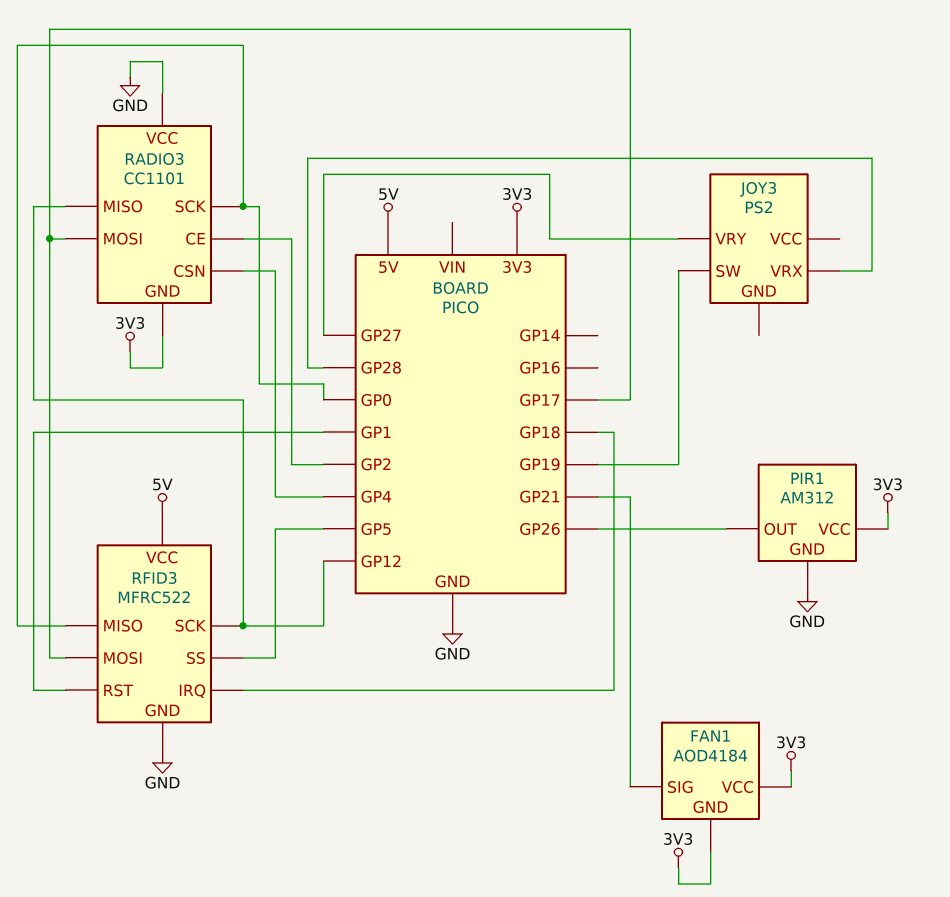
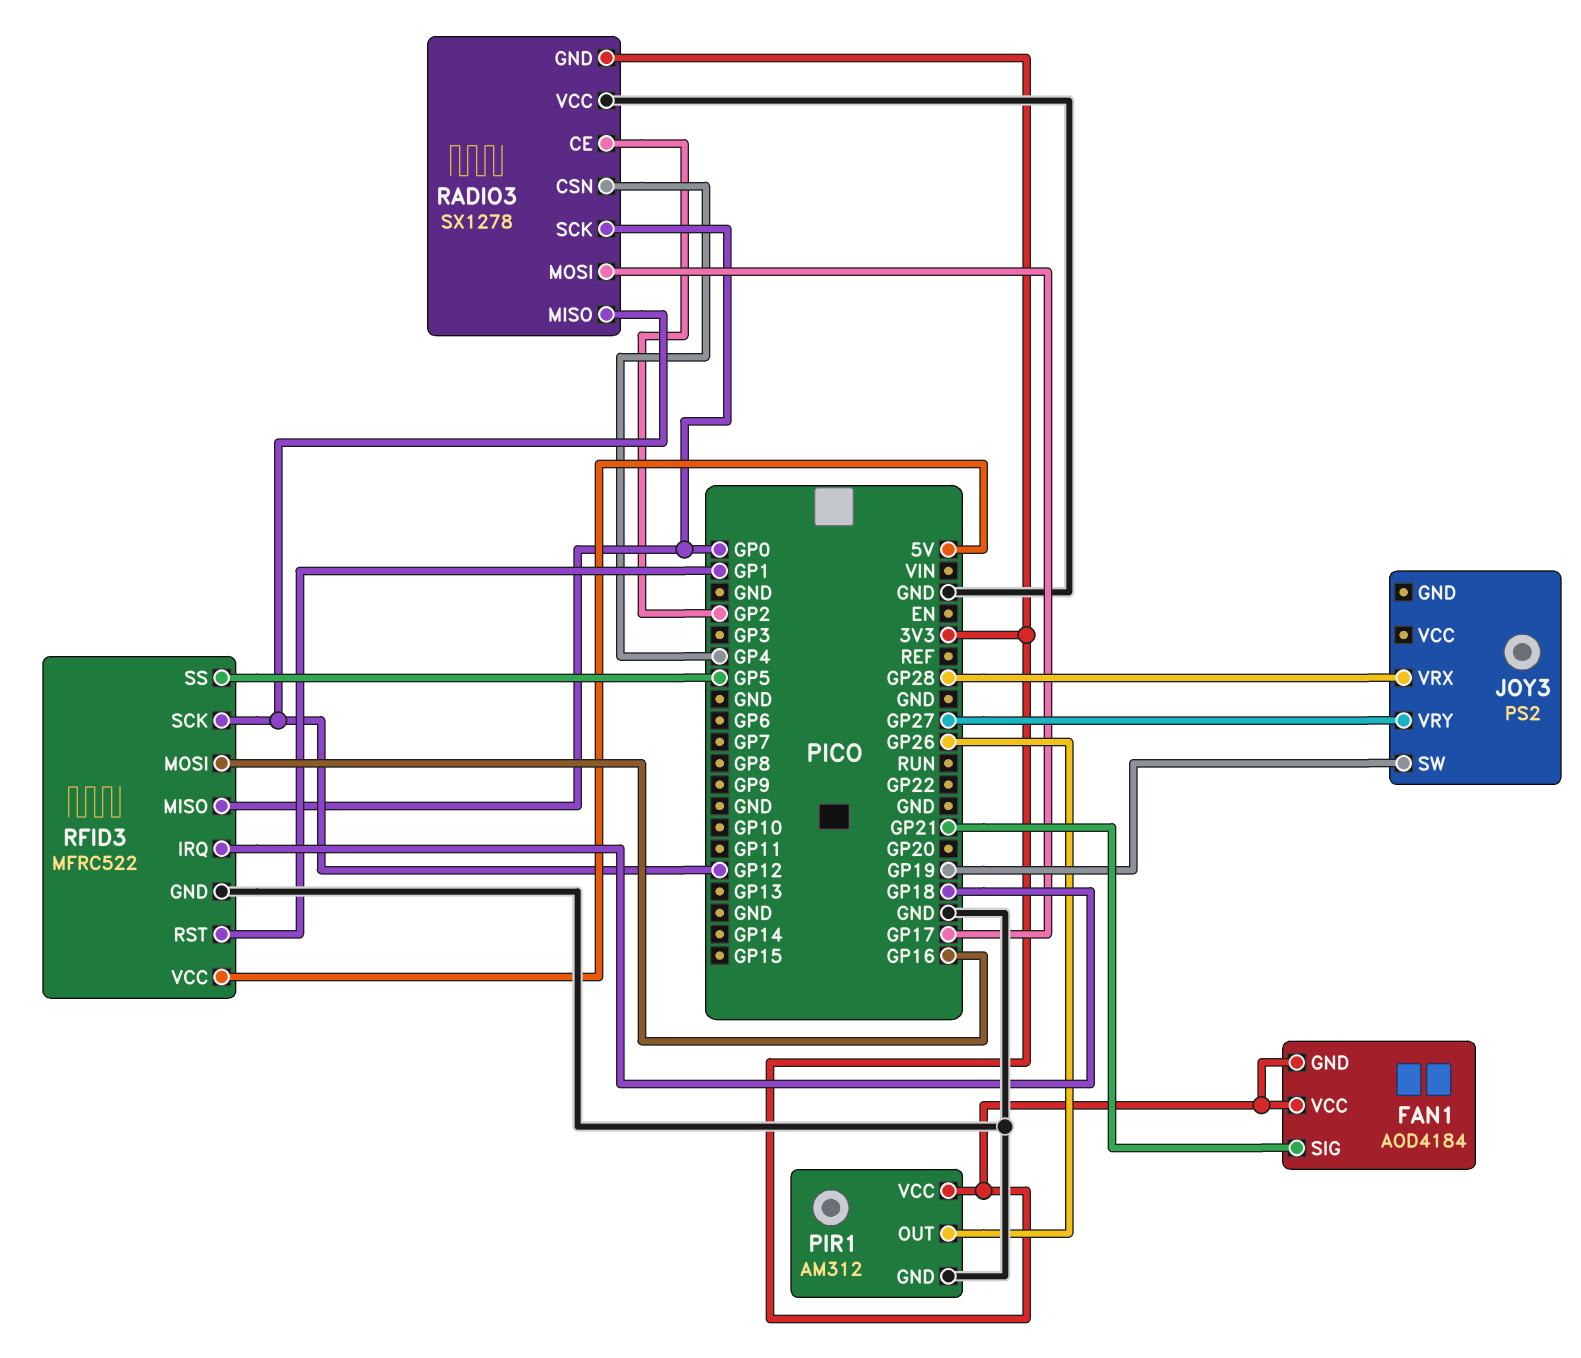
RADIO3: CC1101 -> SX1278
RFID3 pin MOSI: GP17 -> GP16

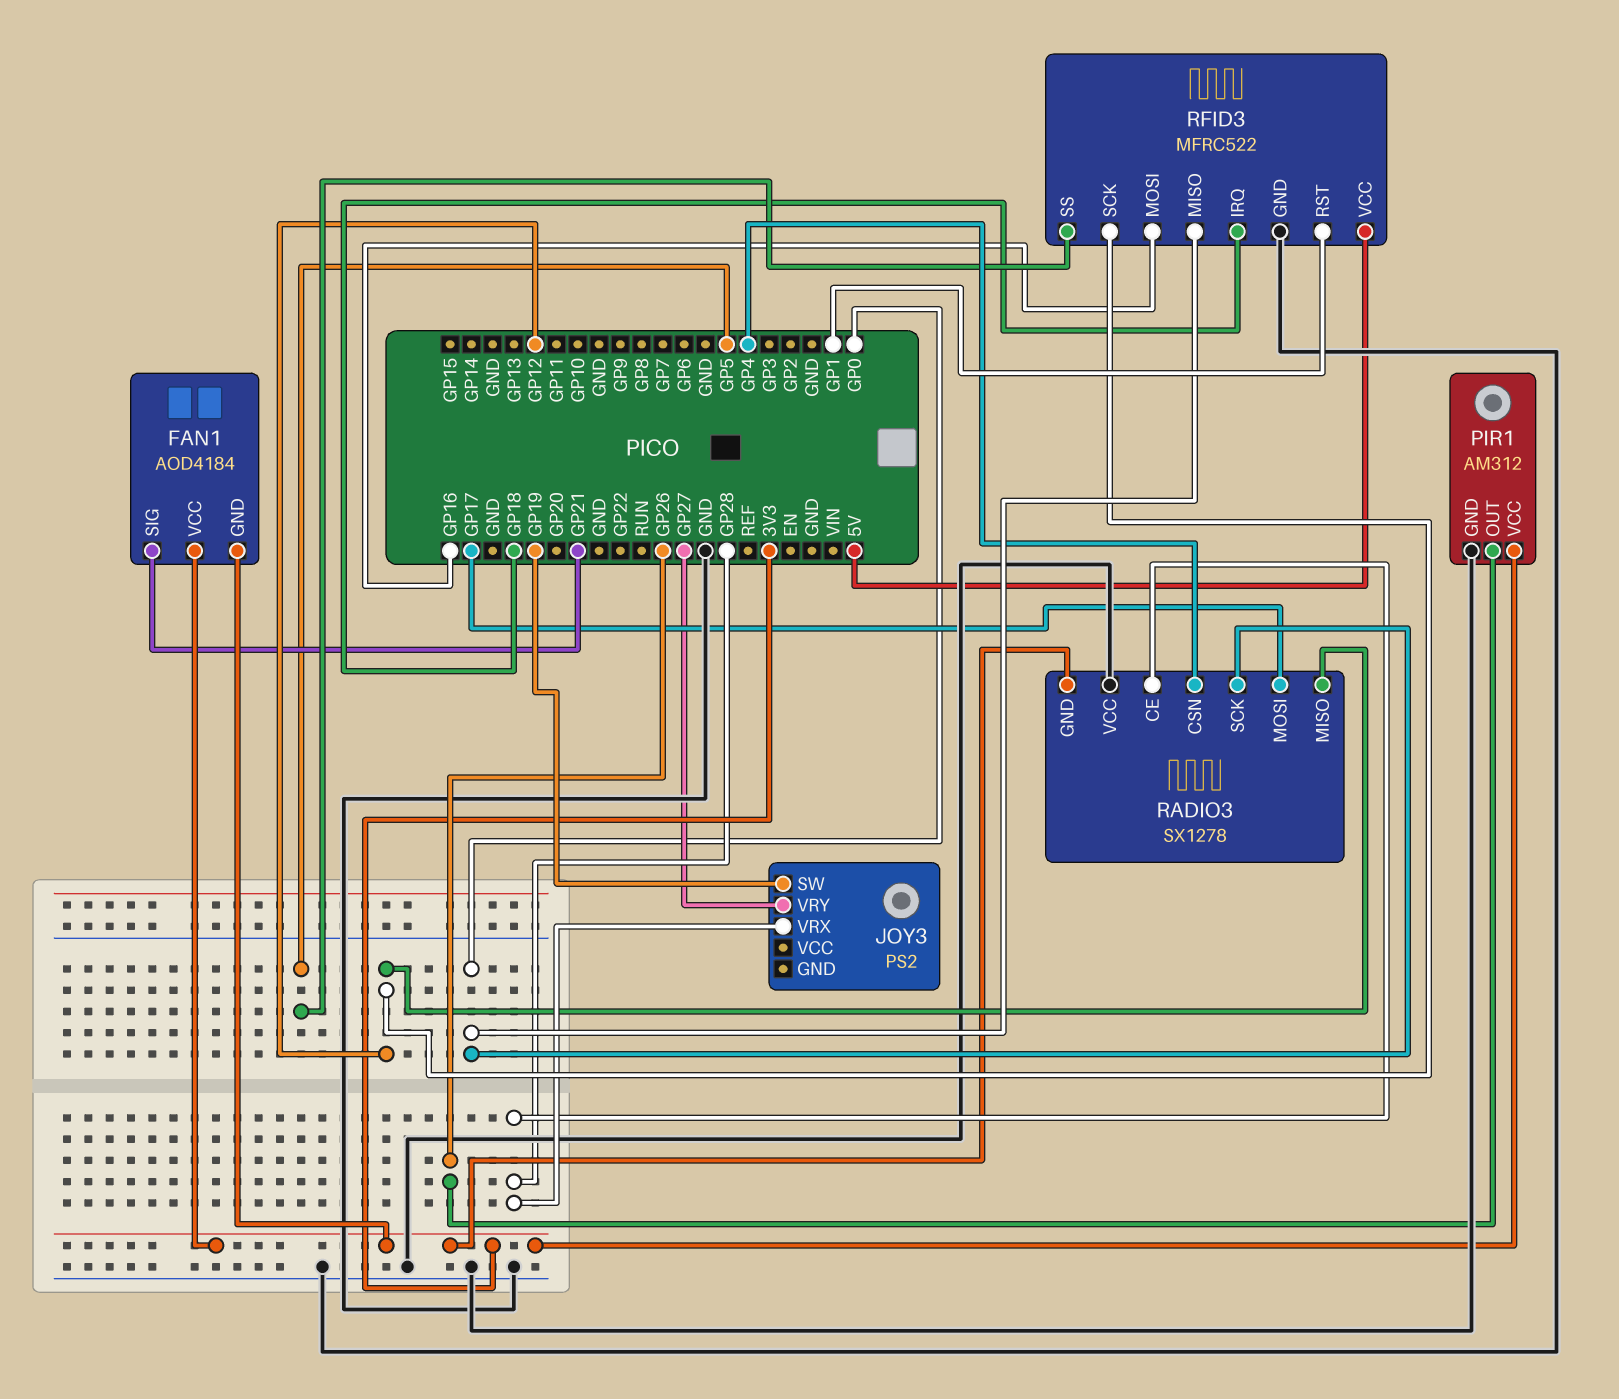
RADIO3 pin CE: GP2 -> GP28

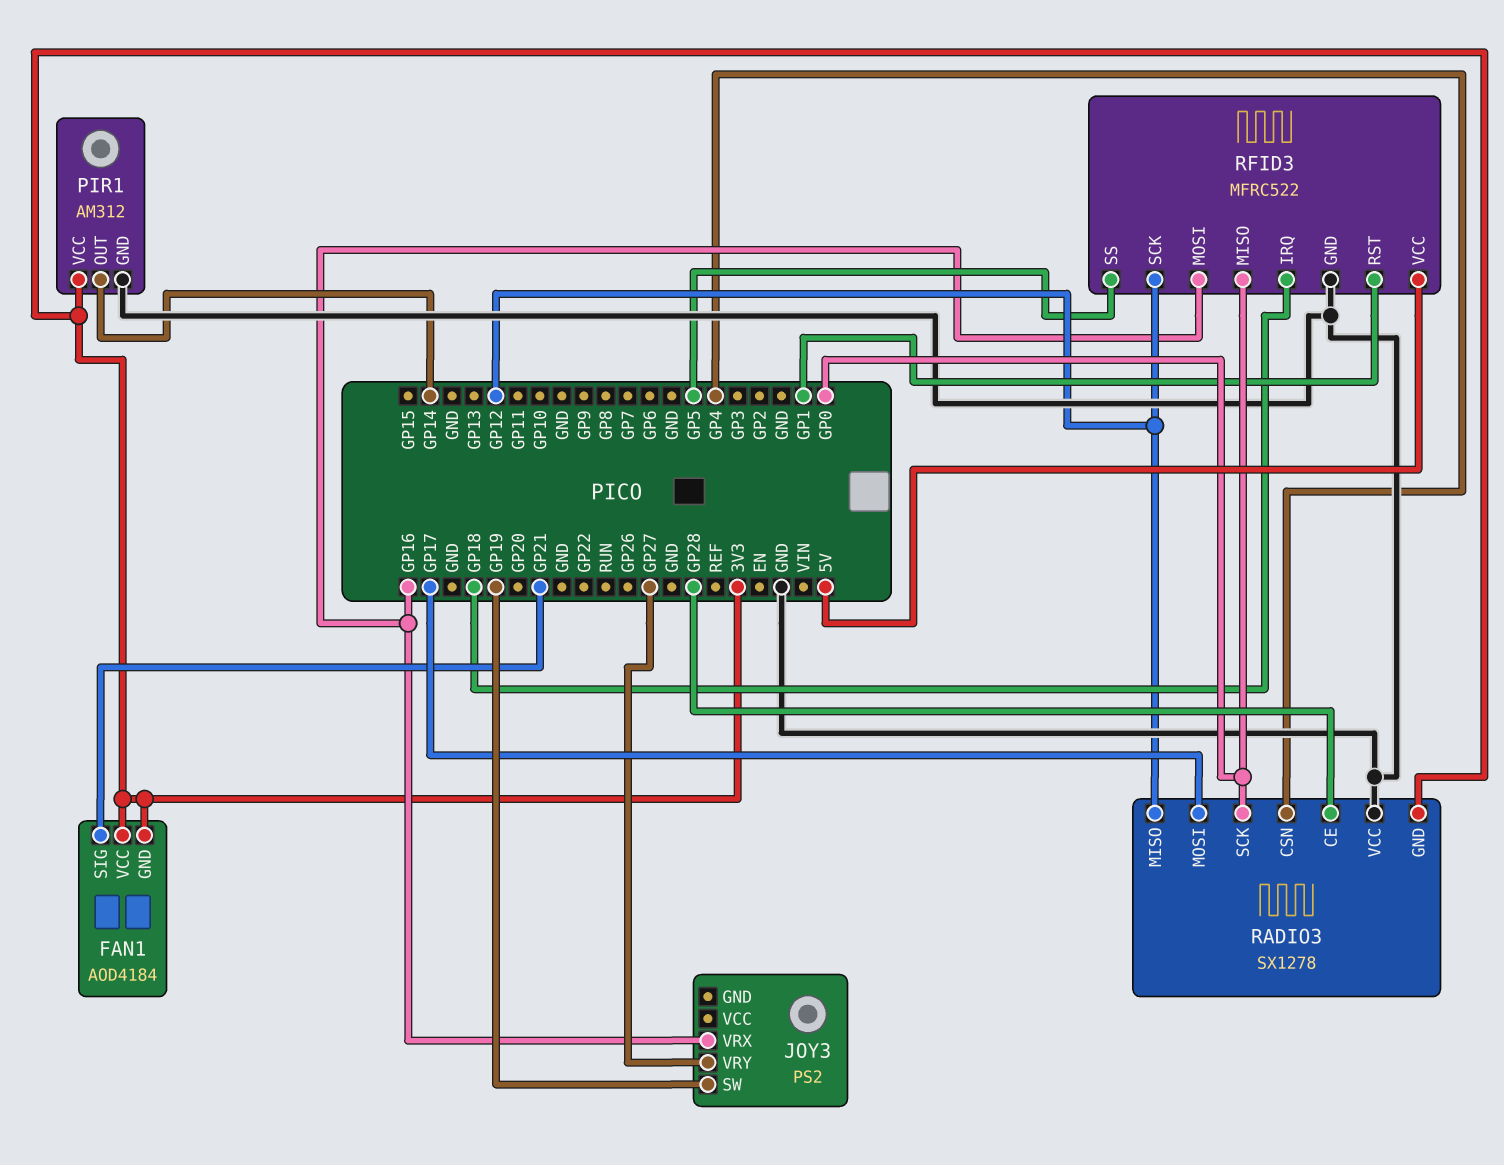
JOY3 pin VRX: GP28 -> GP16
PIR1 pin OUT: GP26 -> GP14

